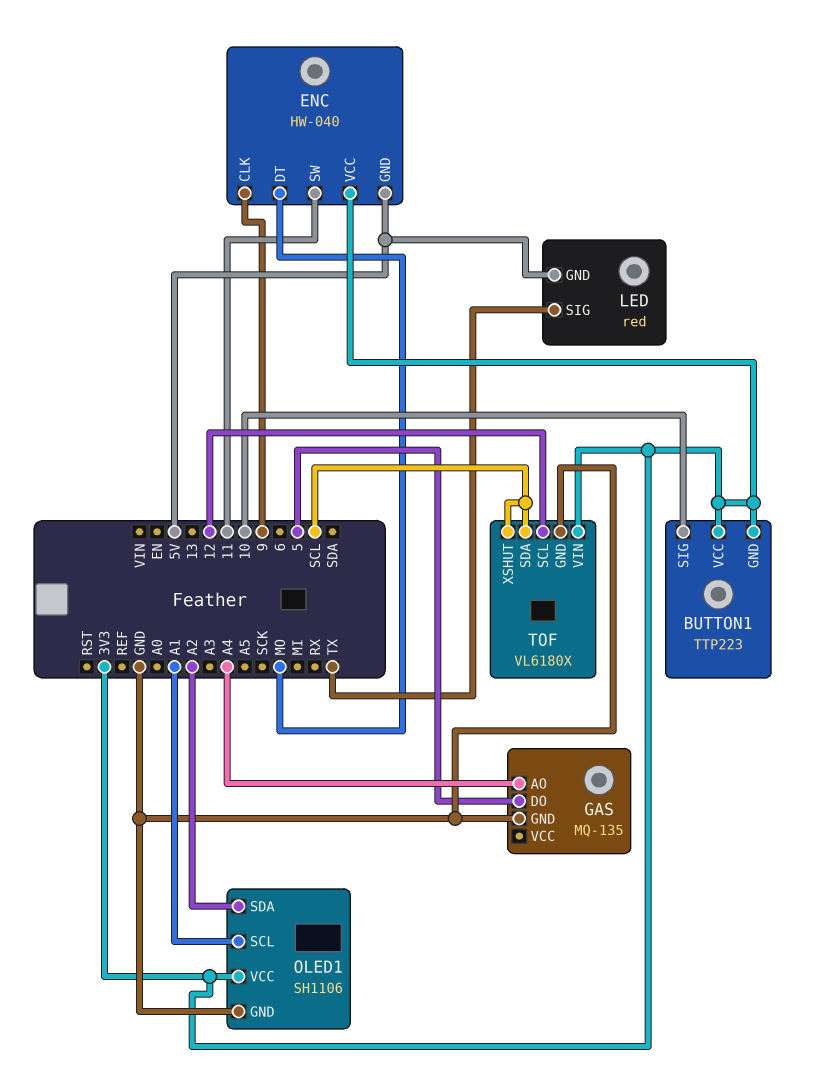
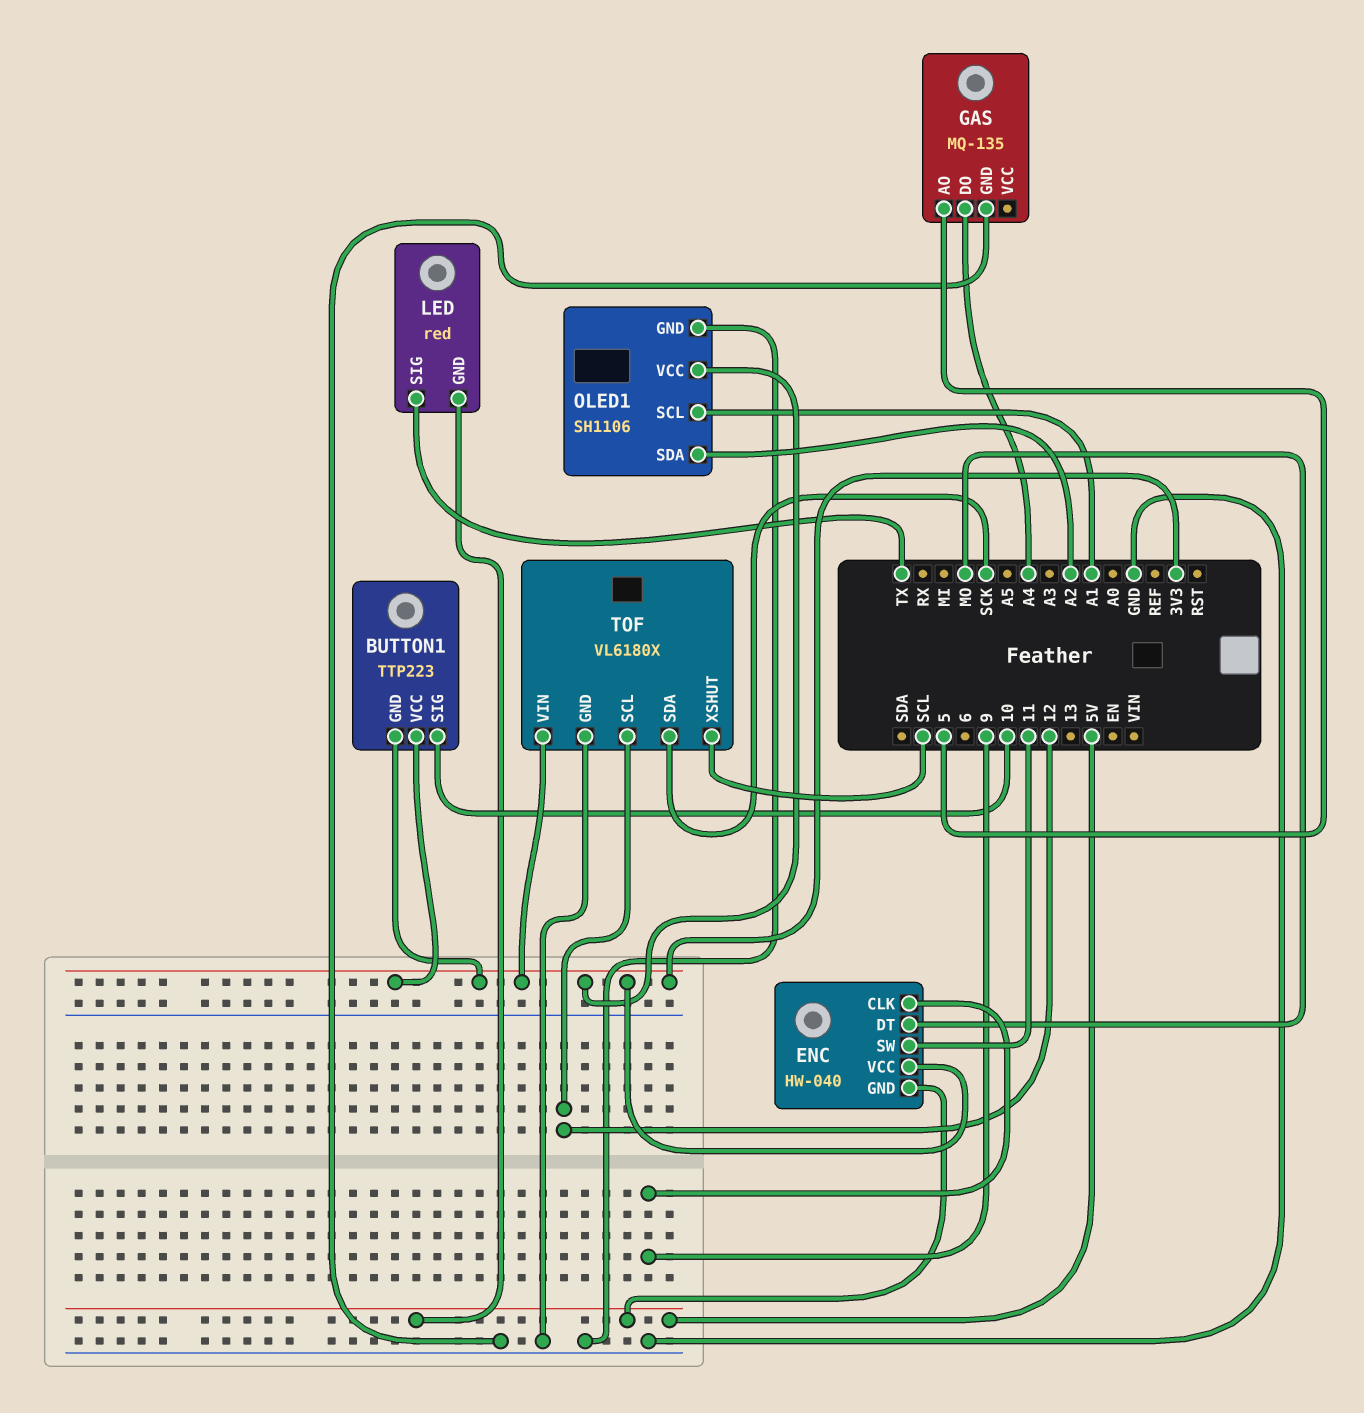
GAS pin AO: A4 -> 5
GAS pin DO: 5 -> A4
TOF pin SDA: SCL -> SCK

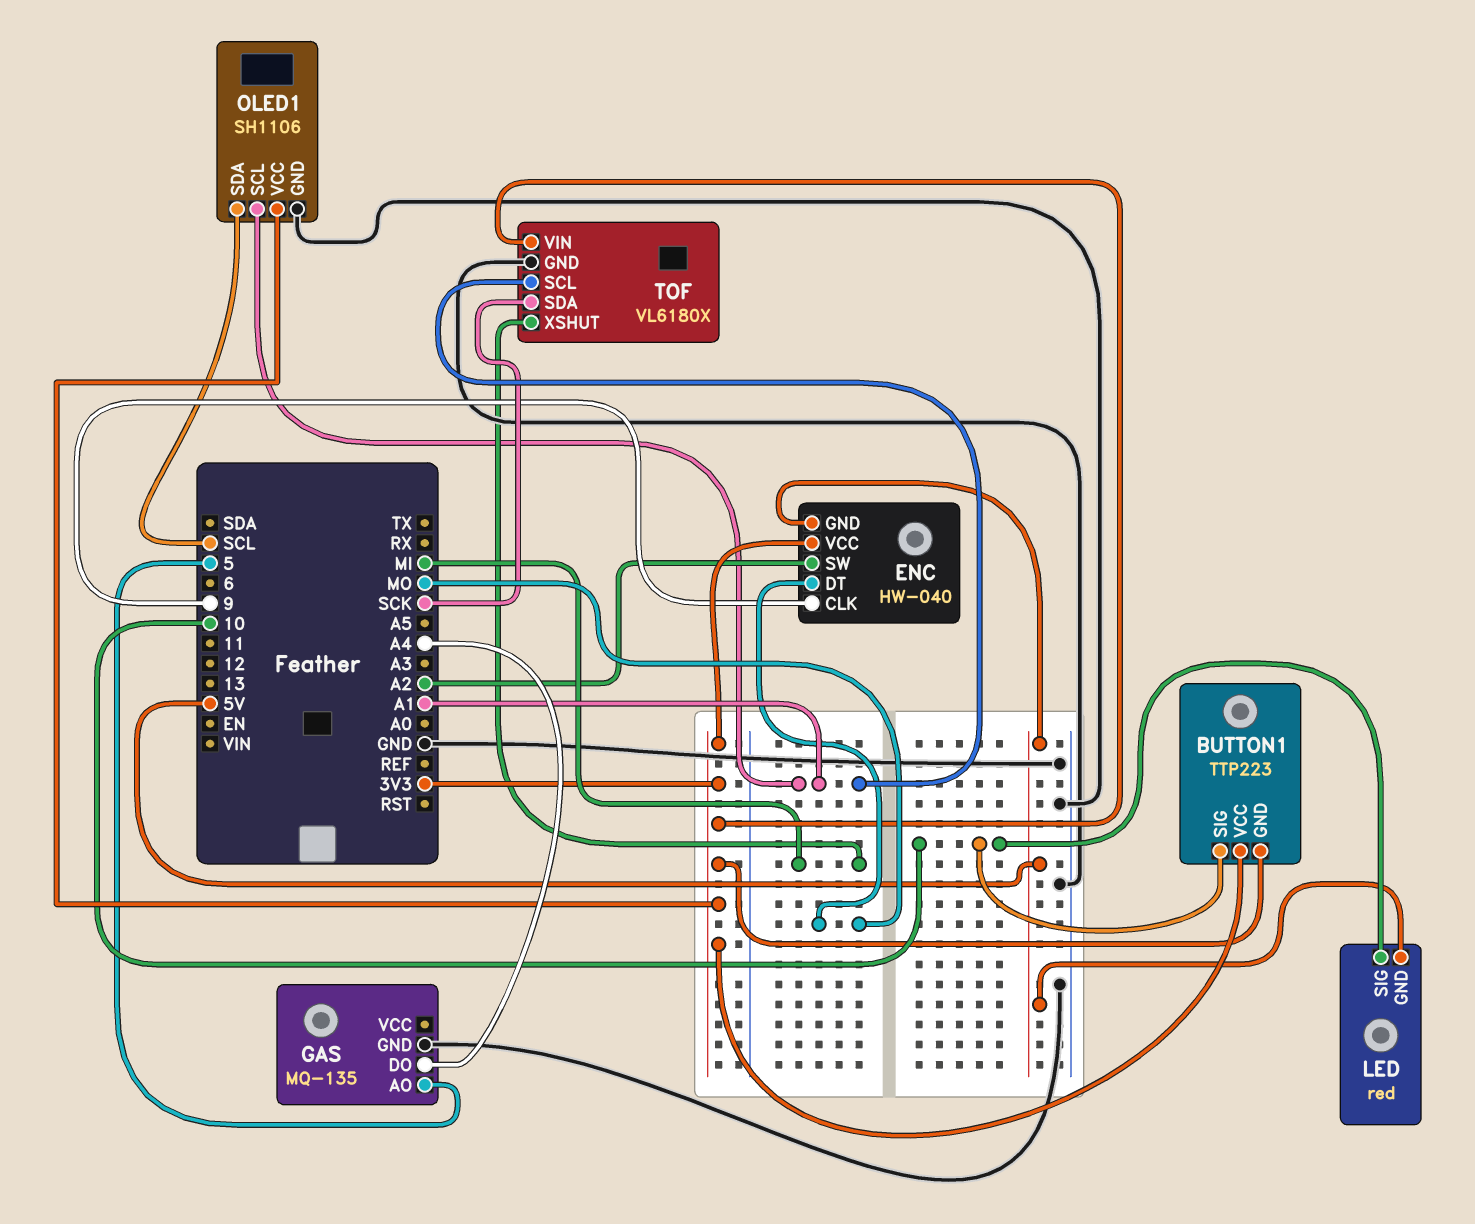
ENC pin SW: 11 -> A2
LED pin SIG: TX -> 10
OLED1 pin SDA: A2 -> SCL
TOF pin SCL: 12 -> A1
TOF pin XSHUT: SCL -> MI

